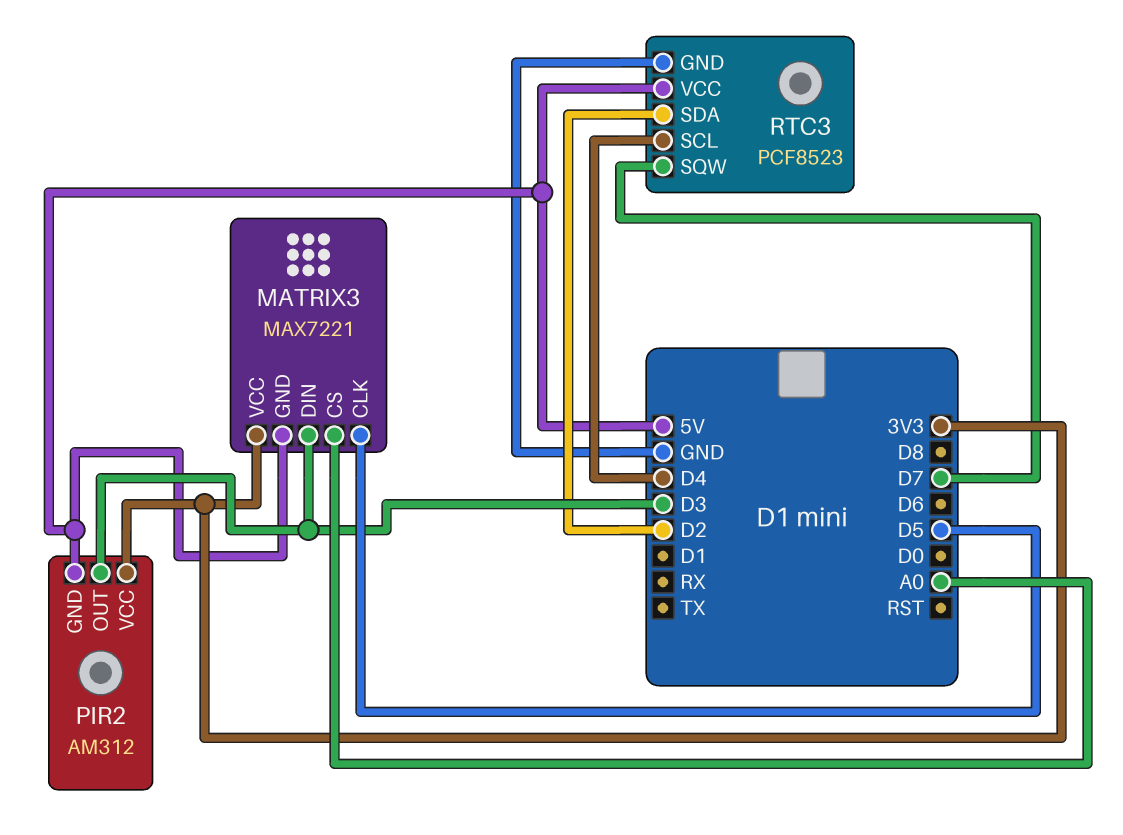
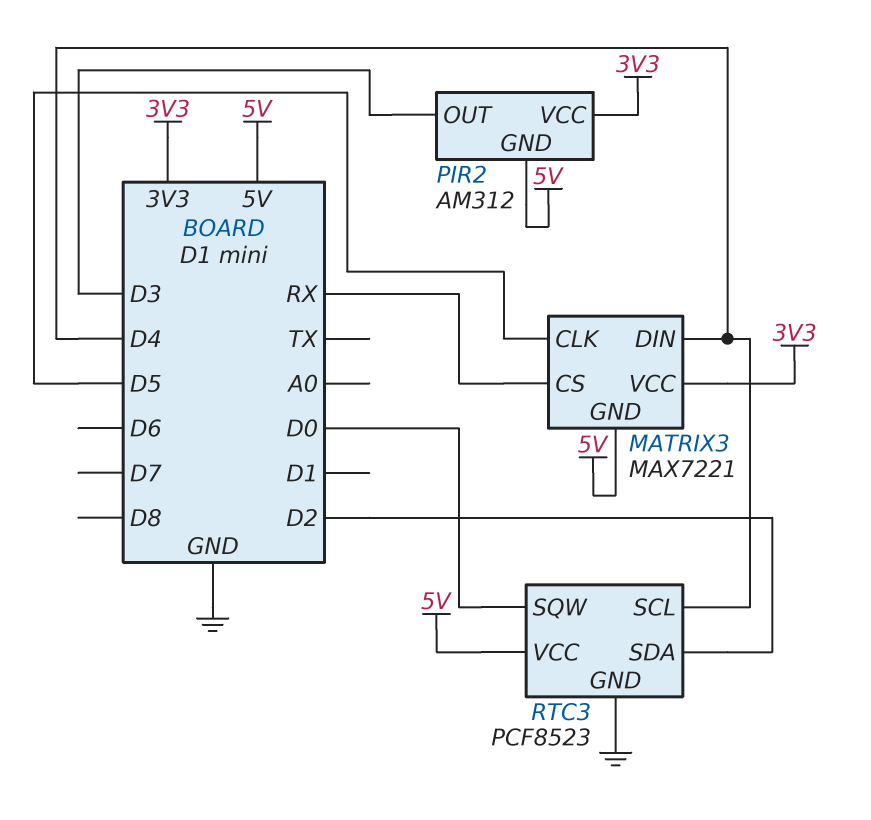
MATRIX3 pin CS: A0 -> RX
MATRIX3 pin DIN: D3 -> D4
RTC3 pin SQW: D7 -> D0

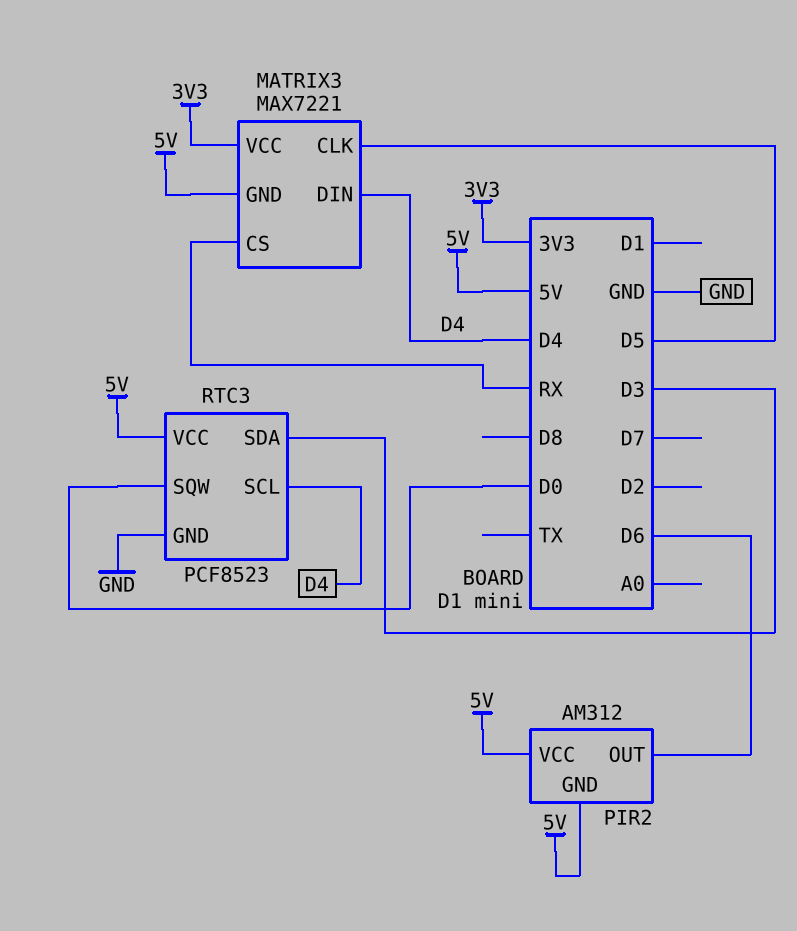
PIR2 pin OUT: D3 -> D6
PIR2 pin VCC: 3V3 -> 5V
RTC3 pin SDA: D2 -> D3

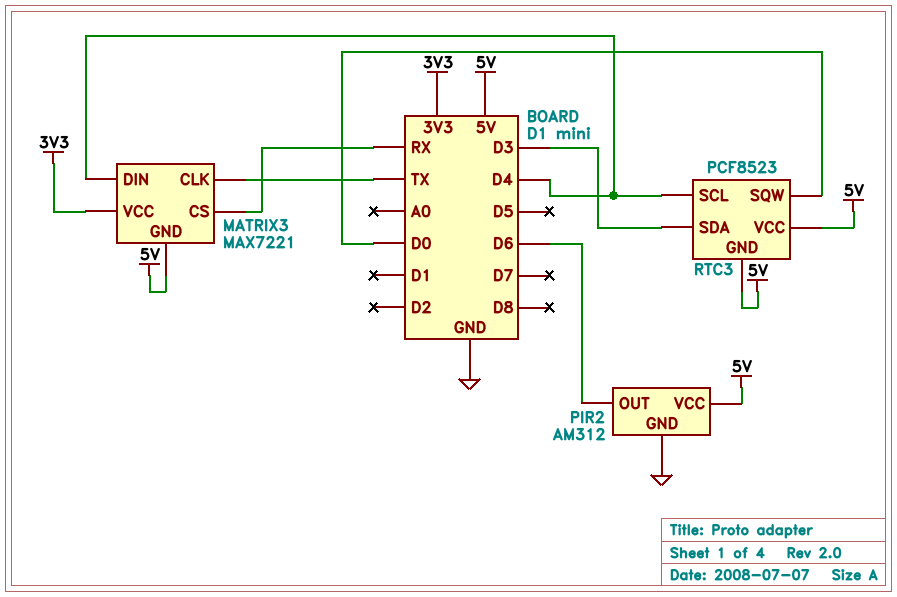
MATRIX3 pin CLK: D5 -> TX
PIR2 pin GND: 5V -> GND
RTC3 pin GND: GND -> 5V

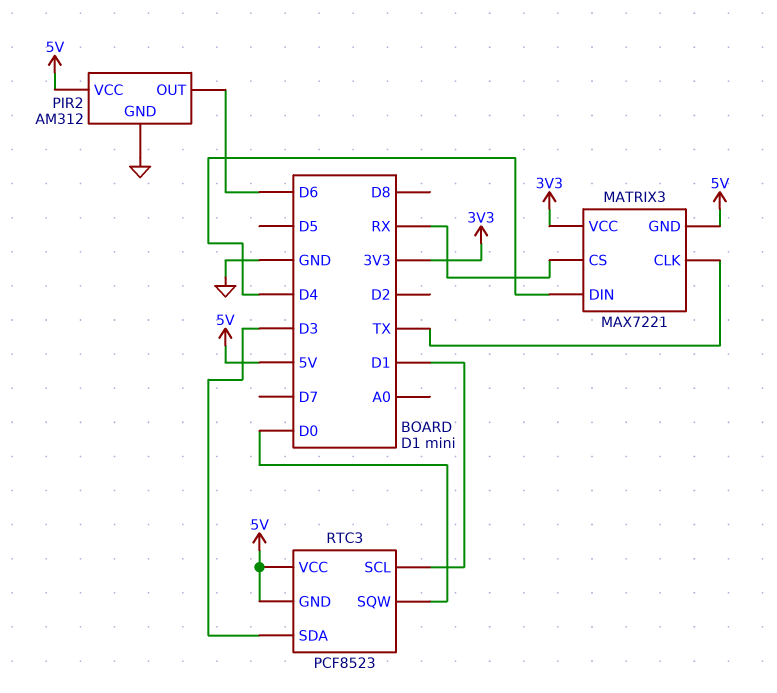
RTC3 pin SCL: D4 -> D1

